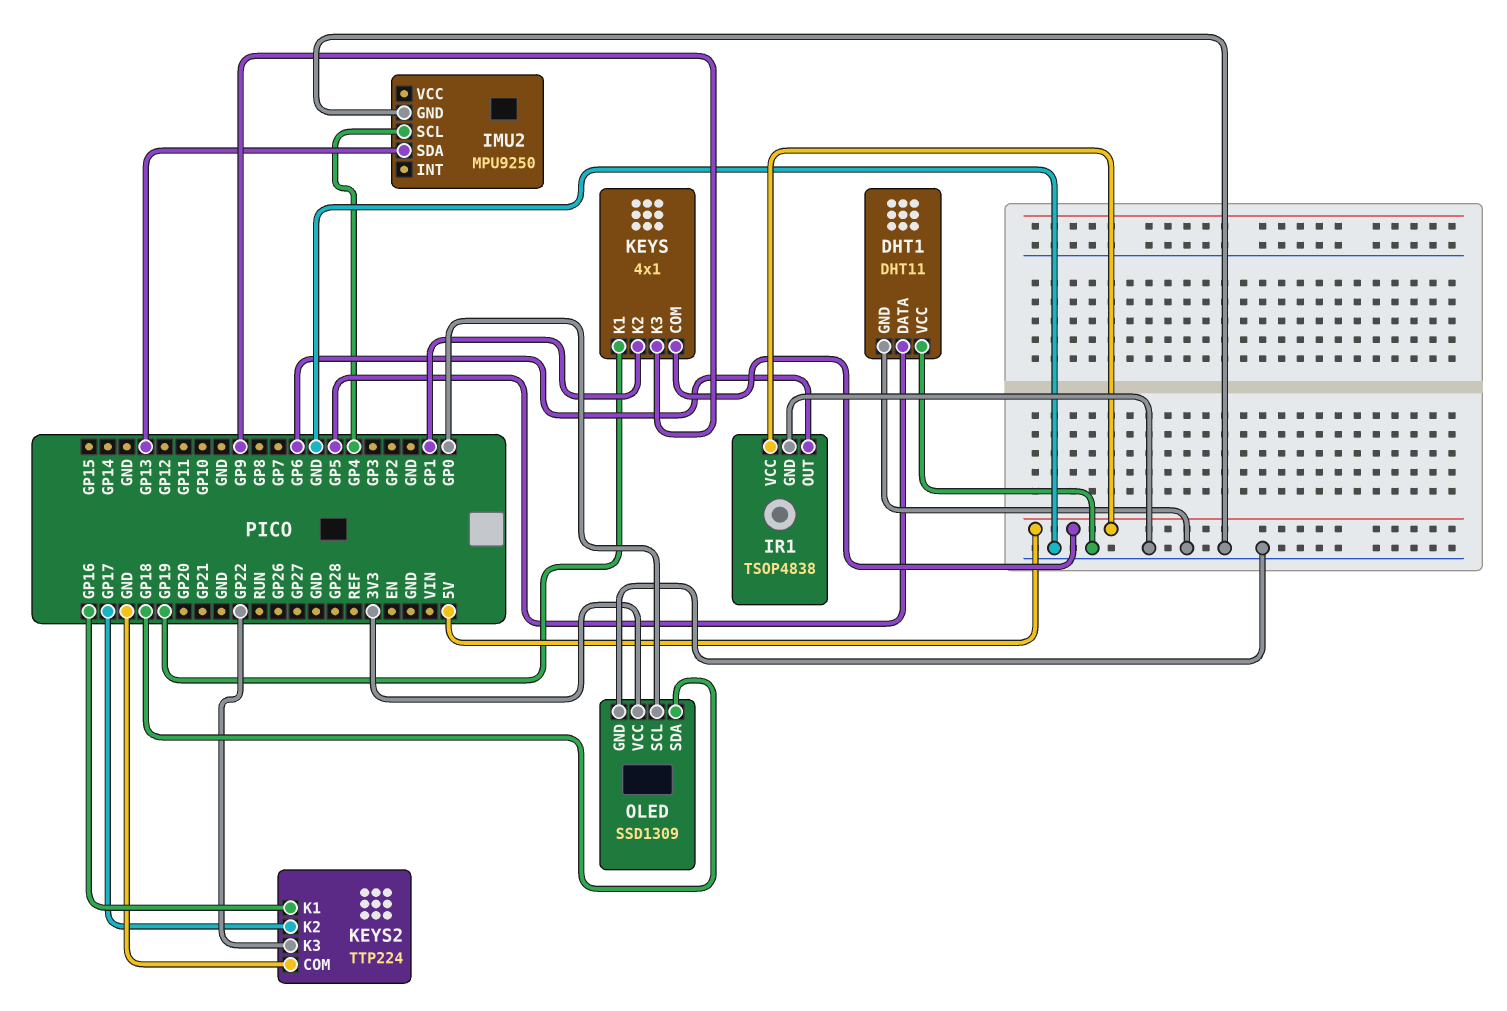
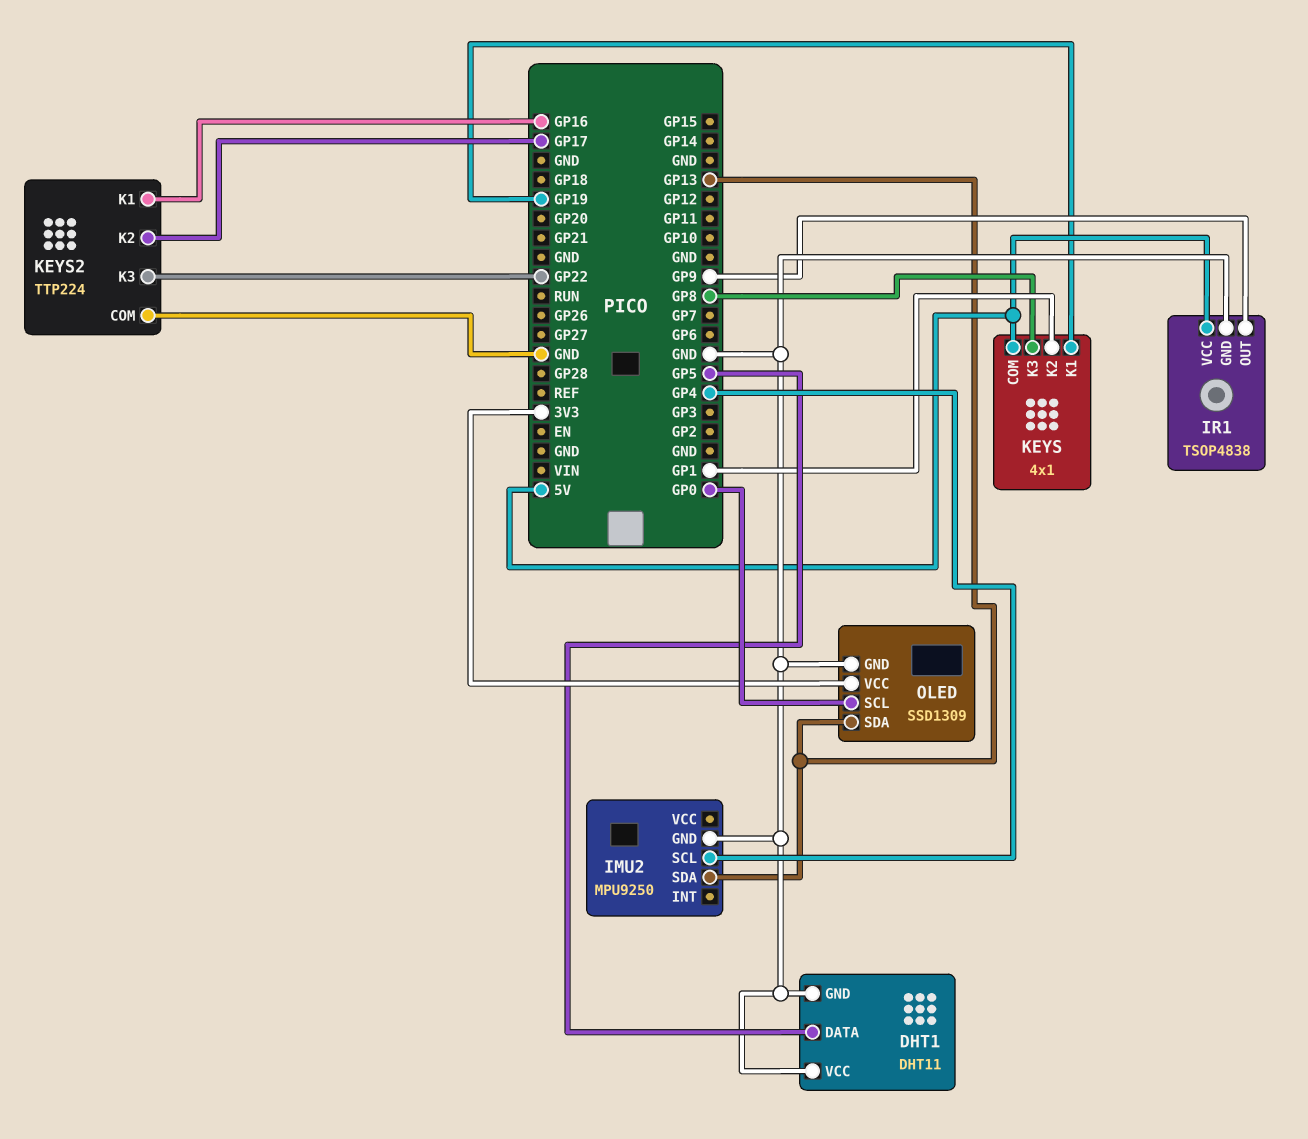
IR1 pin OUT: GP6 -> GP9
KEYS pin K3: GP9 -> GP8
OLED pin SDA: GP18 -> GP13

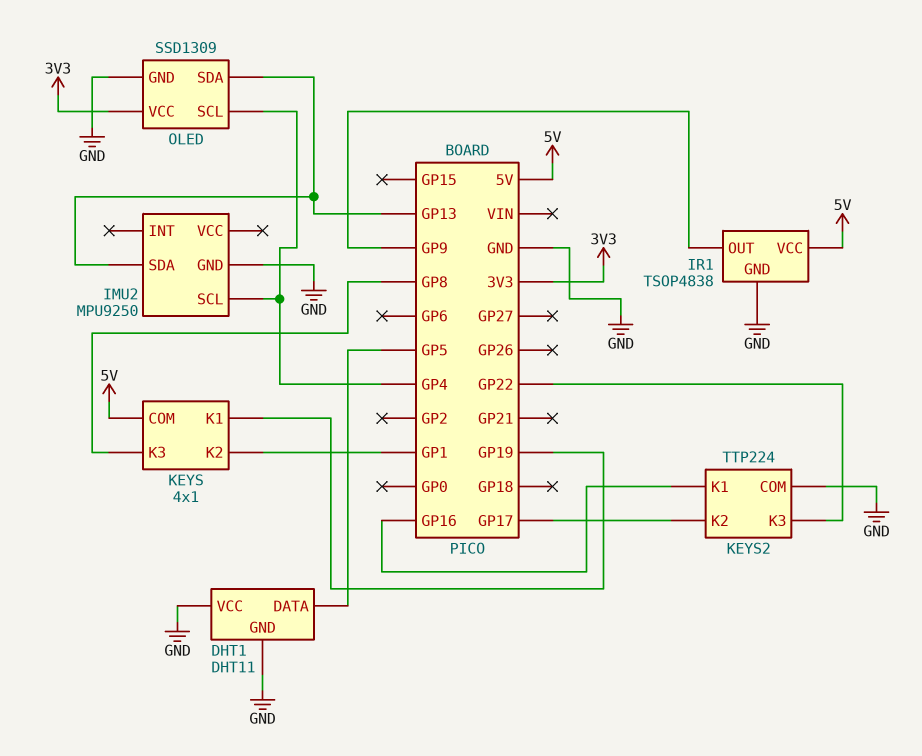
OLED pin SCL: GP0 -> GP4

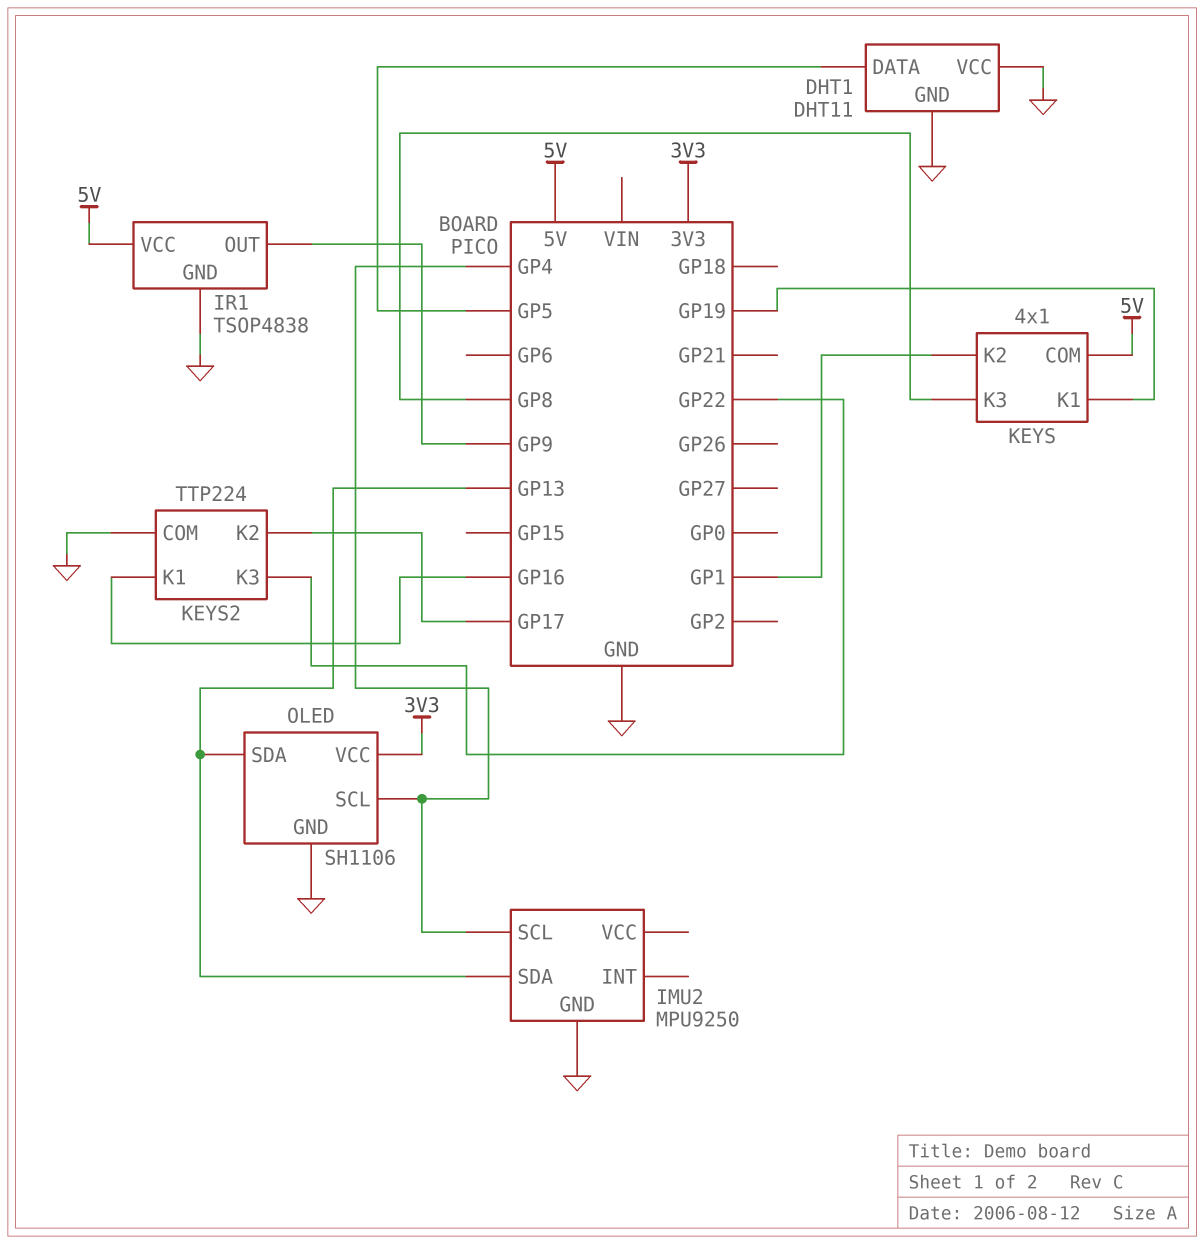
OLED: SSD1309 -> SH1106

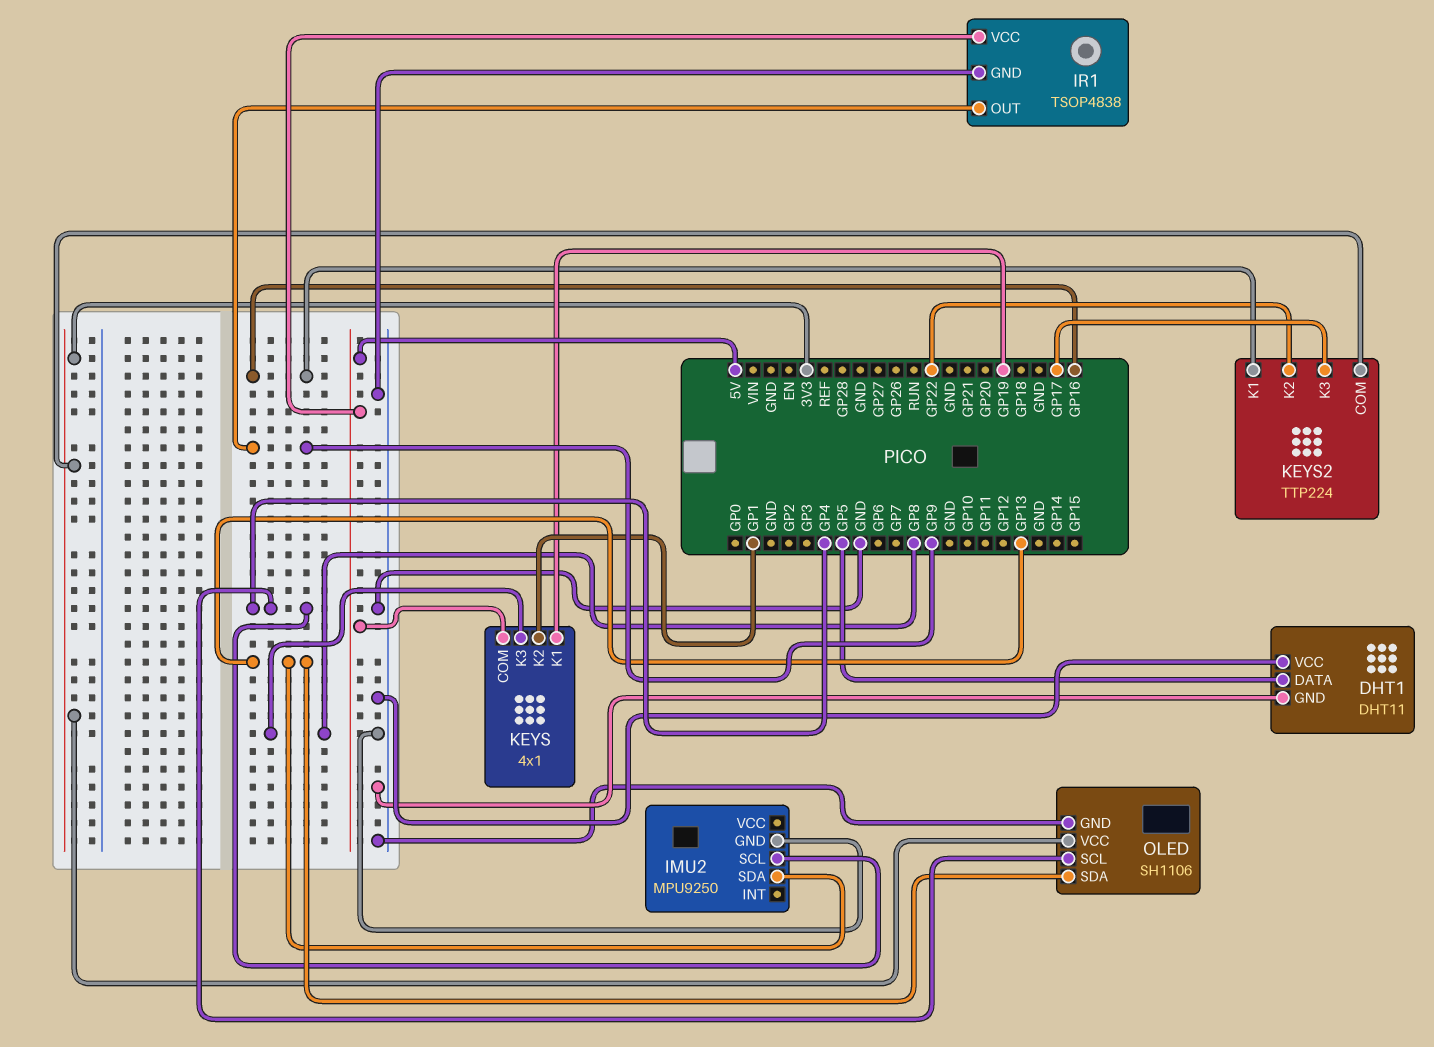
KEYS2 pin COM: GND -> 3V3
KEYS2 pin K2: GP17 -> GP22
KEYS2 pin K3: GP22 -> GP17

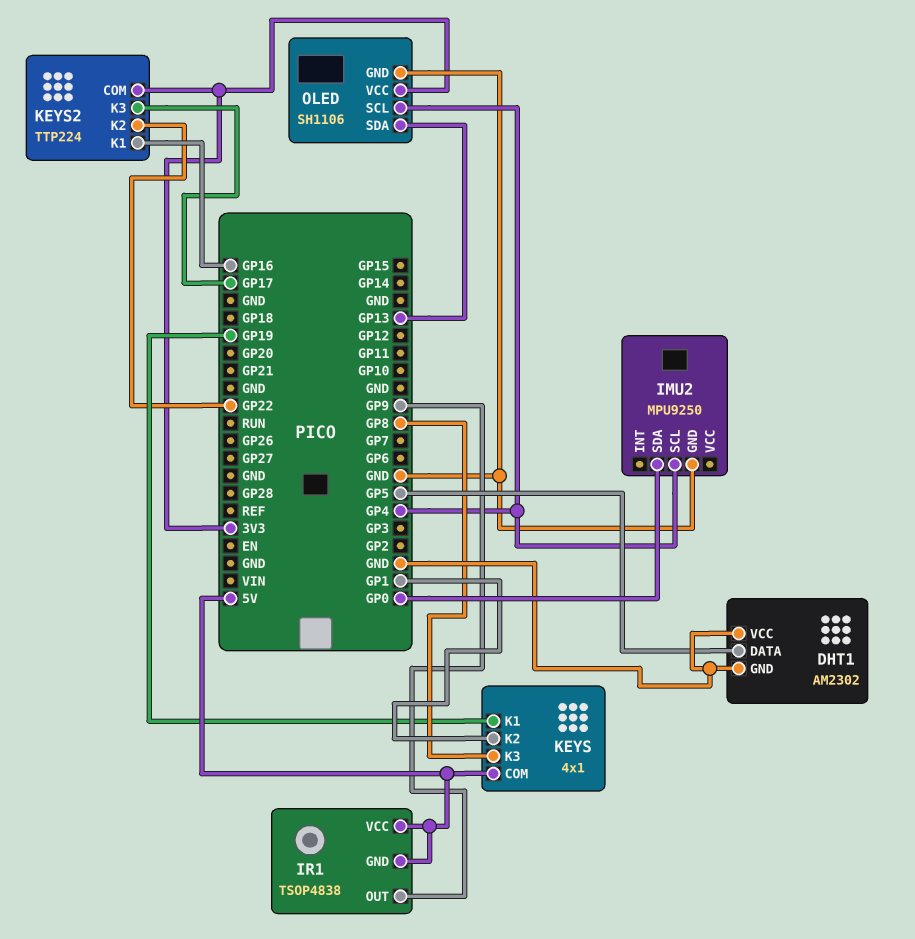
DHT1: DHT11 -> AM2302
IMU2 pin SDA: GP13 -> GP0
IR1 pin GND: GND -> 5V

